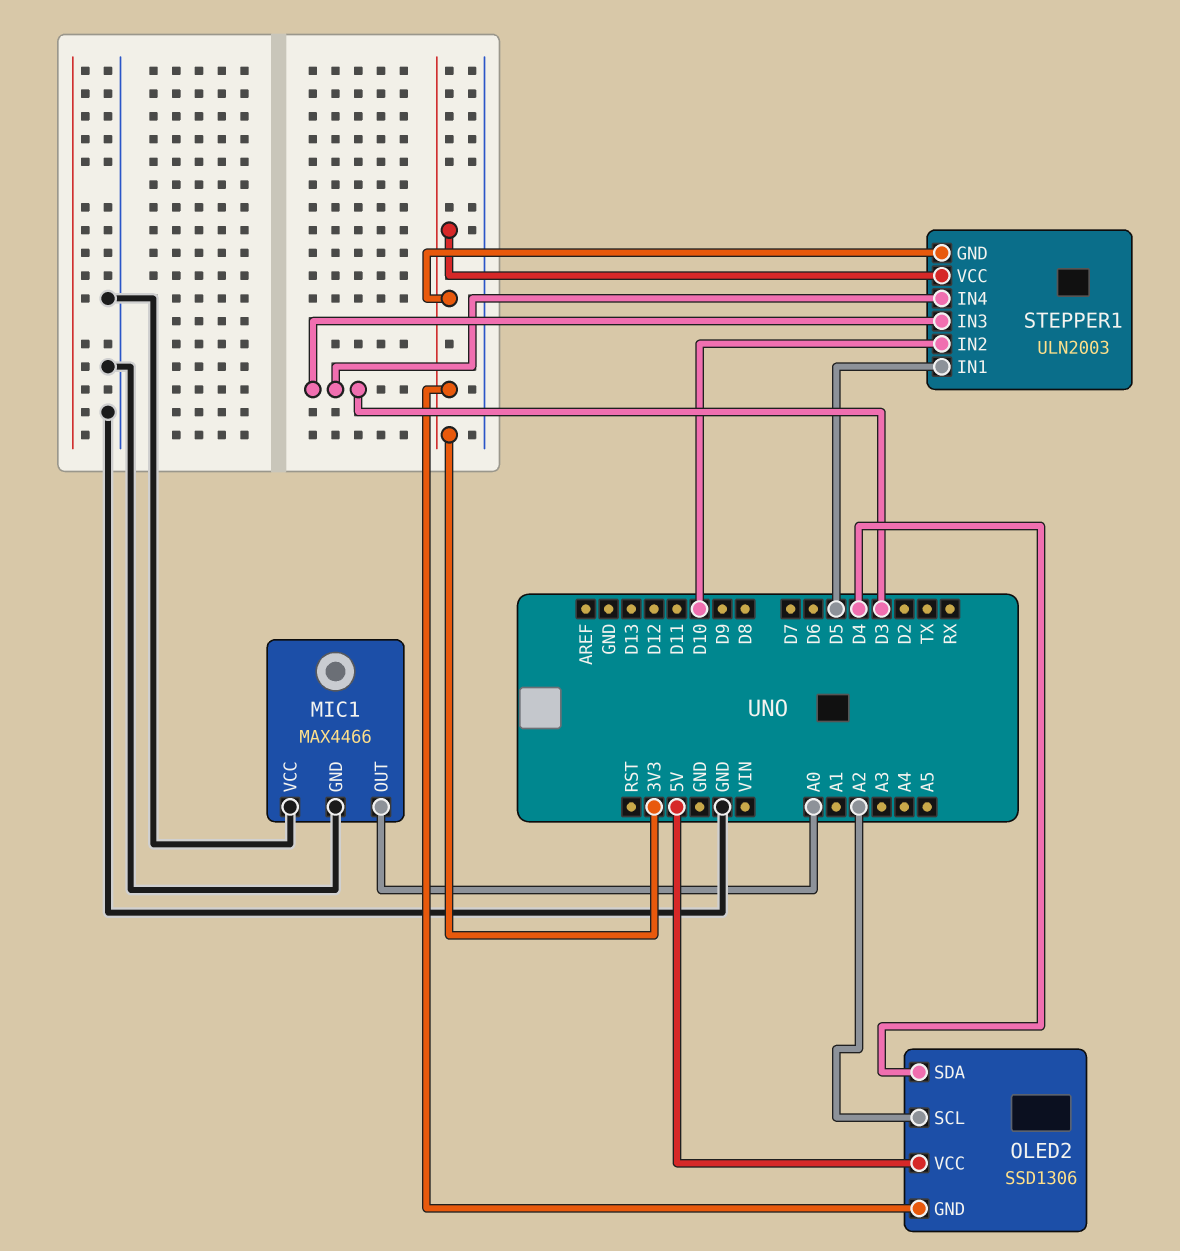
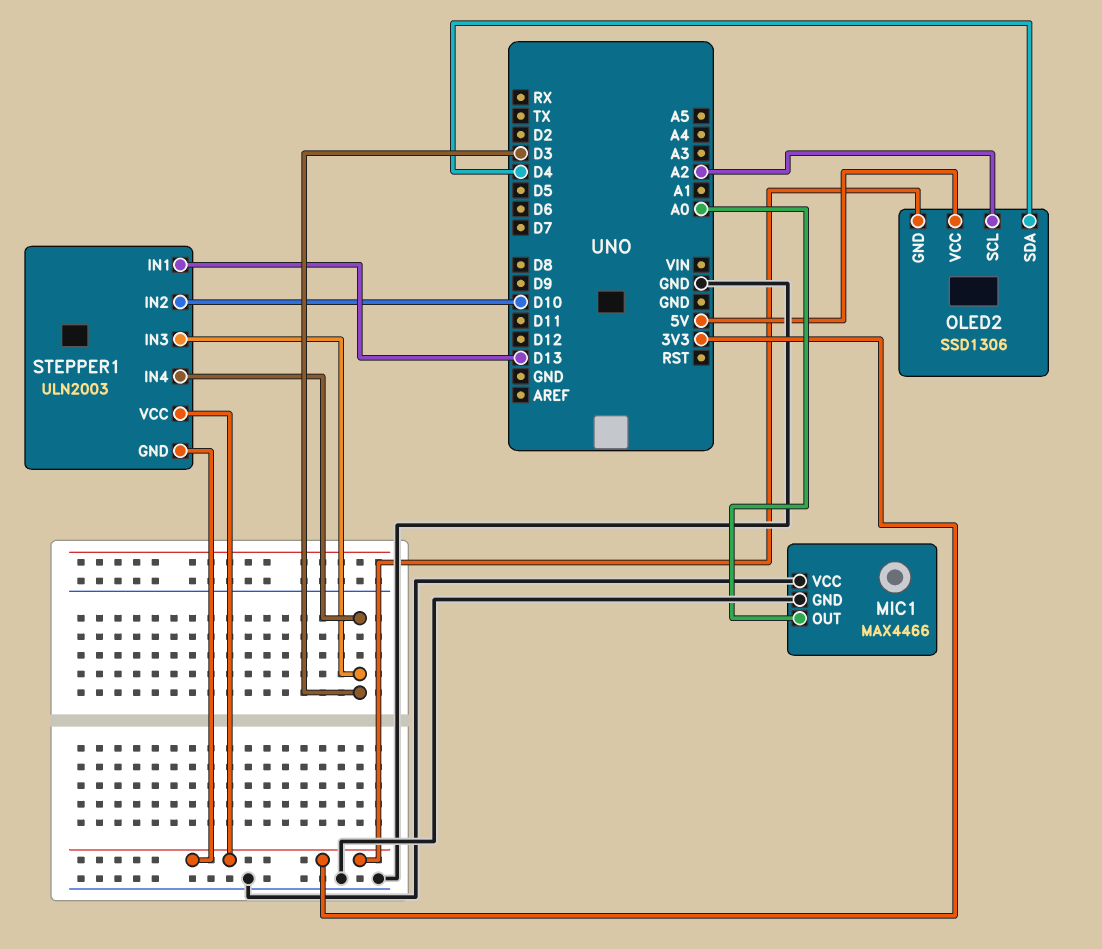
STEPPER1 pin IN1: D5 -> D13

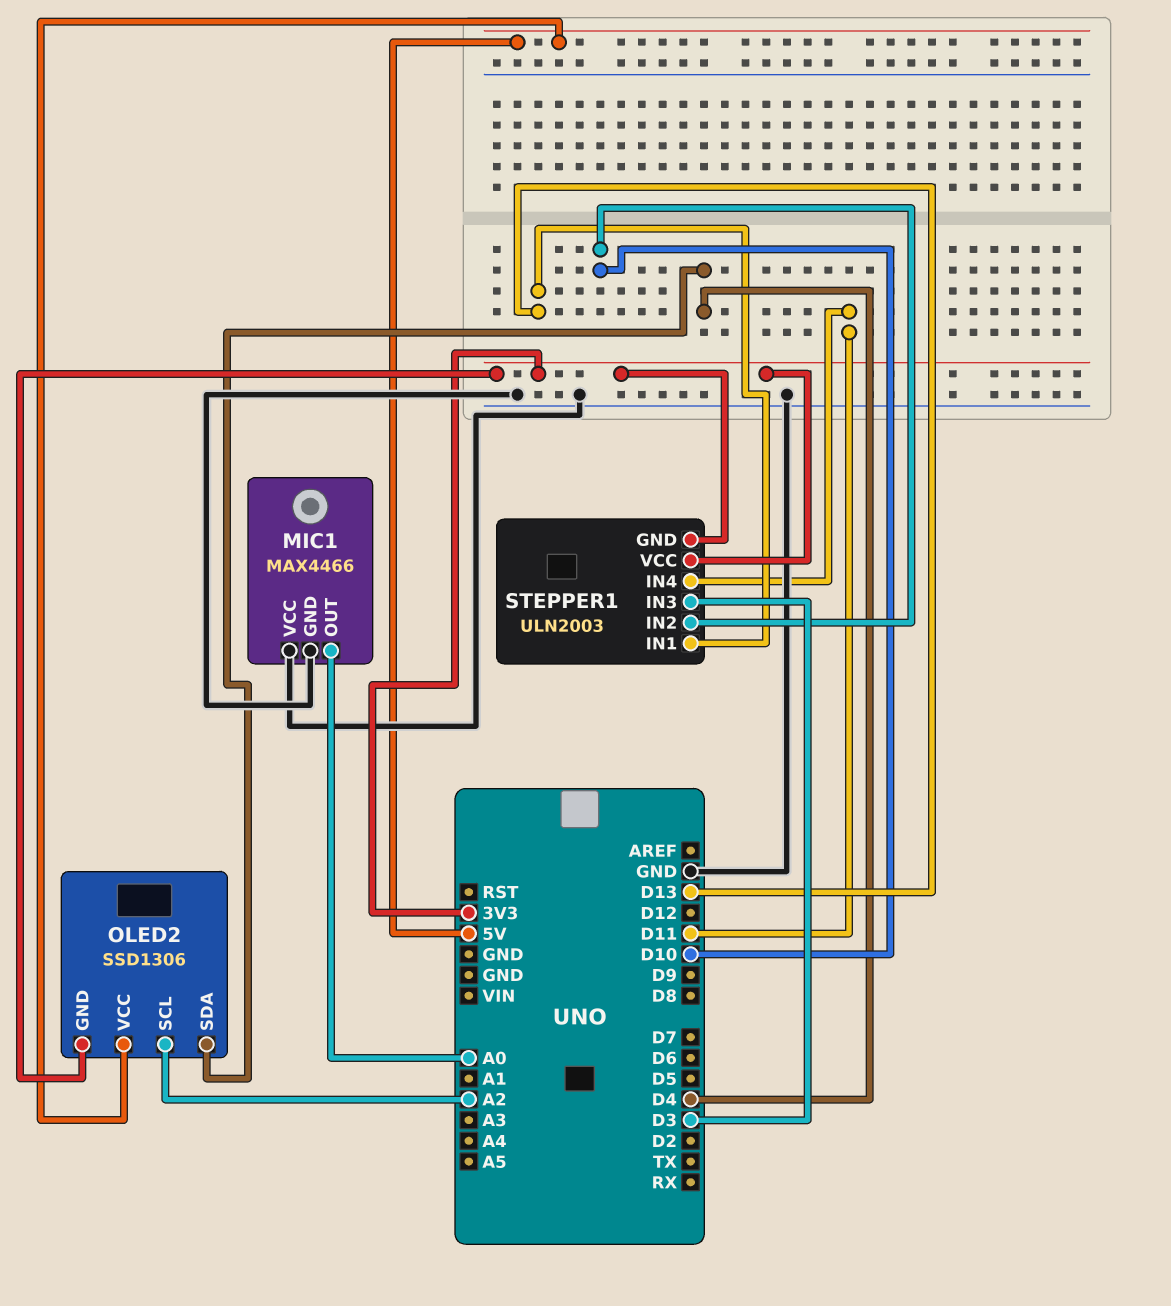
STEPPER1 pin IN4: D3 -> D11

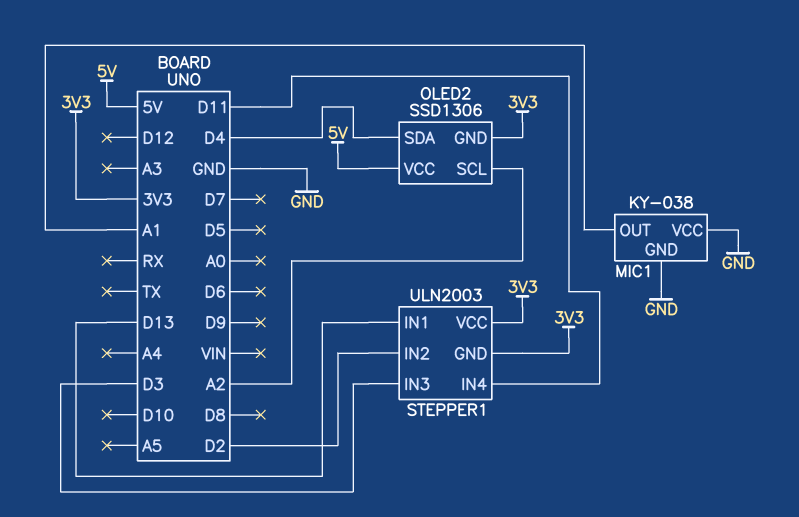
MIC1: MAX4466 -> KY-038
MIC1 pin OUT: A0 -> A1
STEPPER1 pin IN2: D10 -> D2

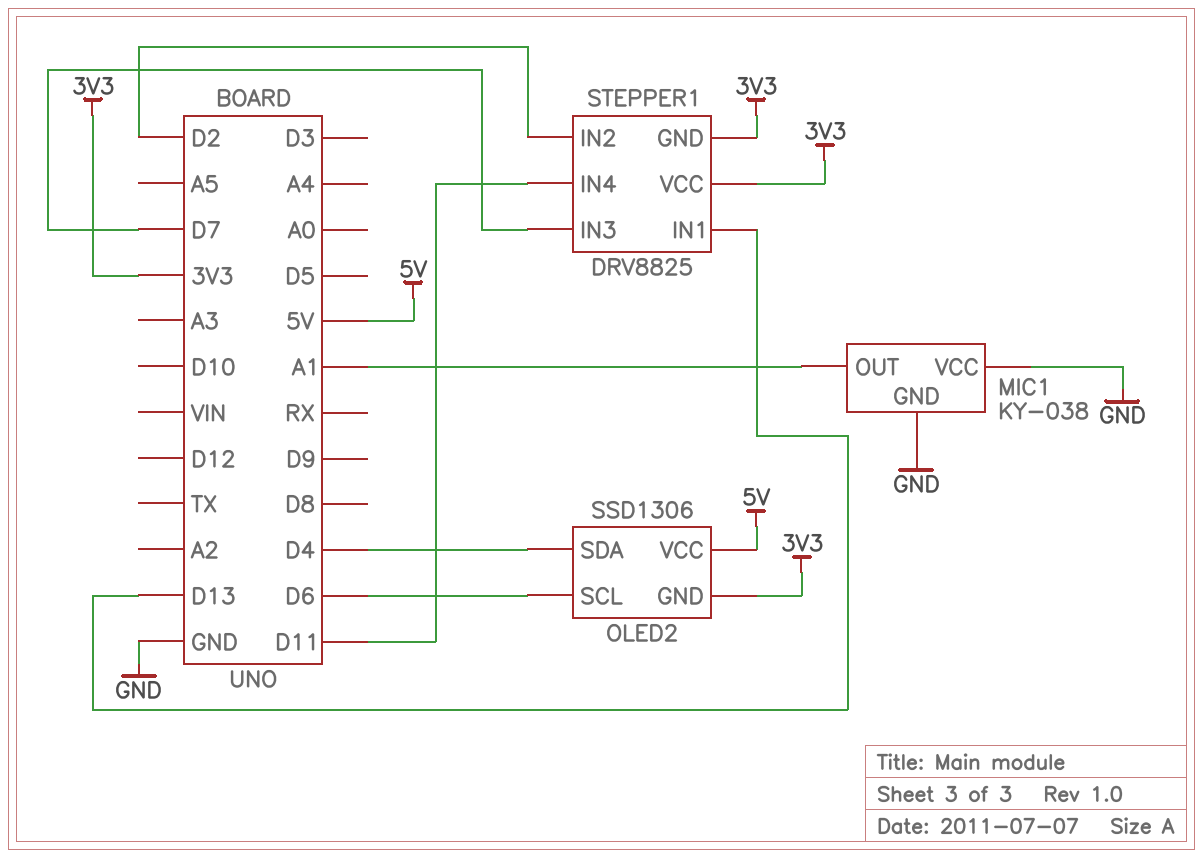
OLED2 pin SCL: A2 -> D6
STEPPER1: ULN2003 -> DRV8825
STEPPER1 pin IN3: D3 -> D7

